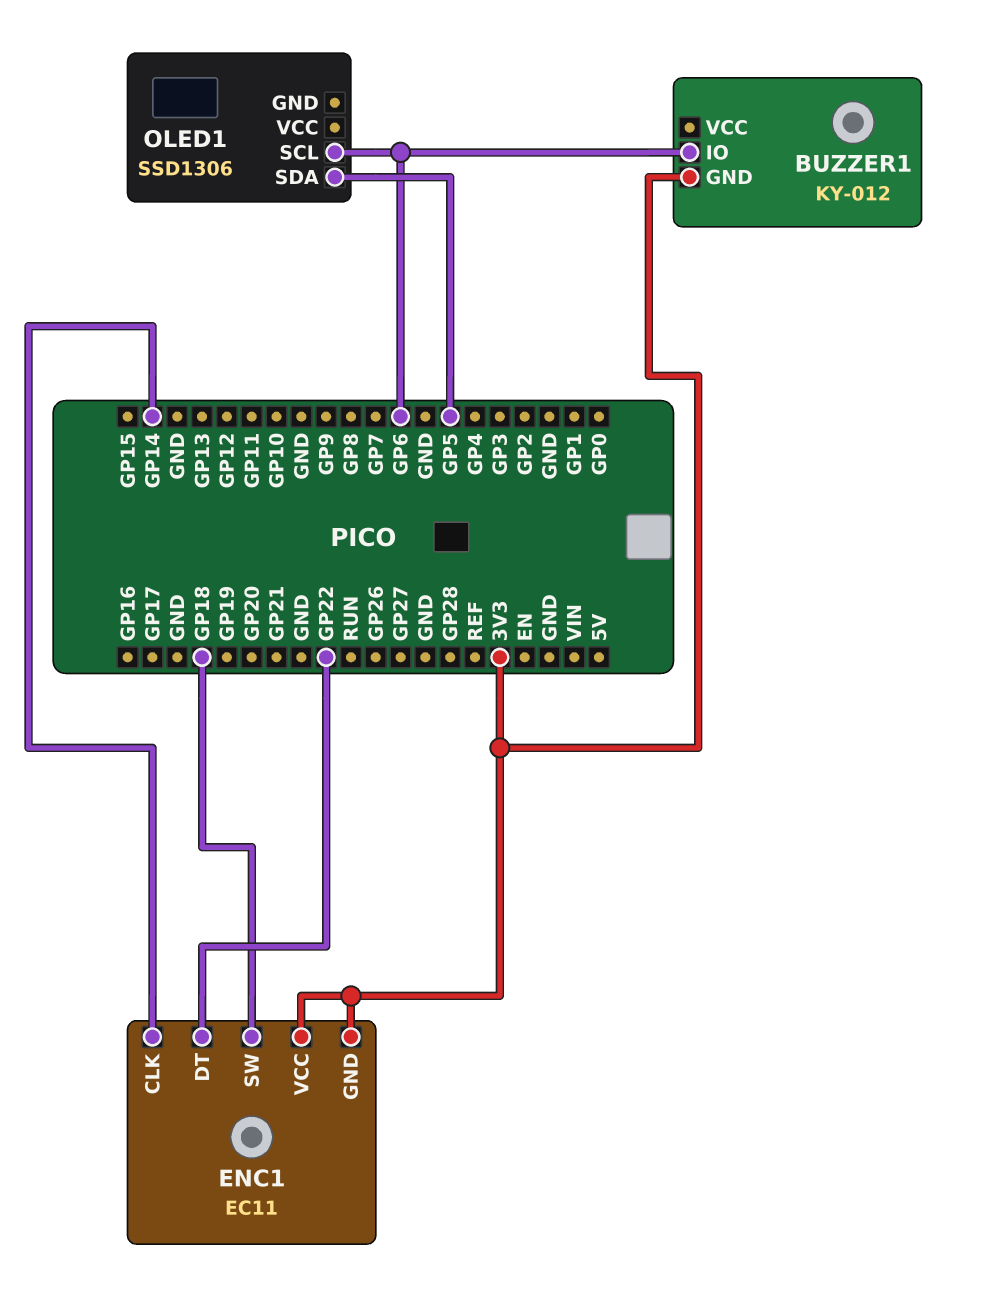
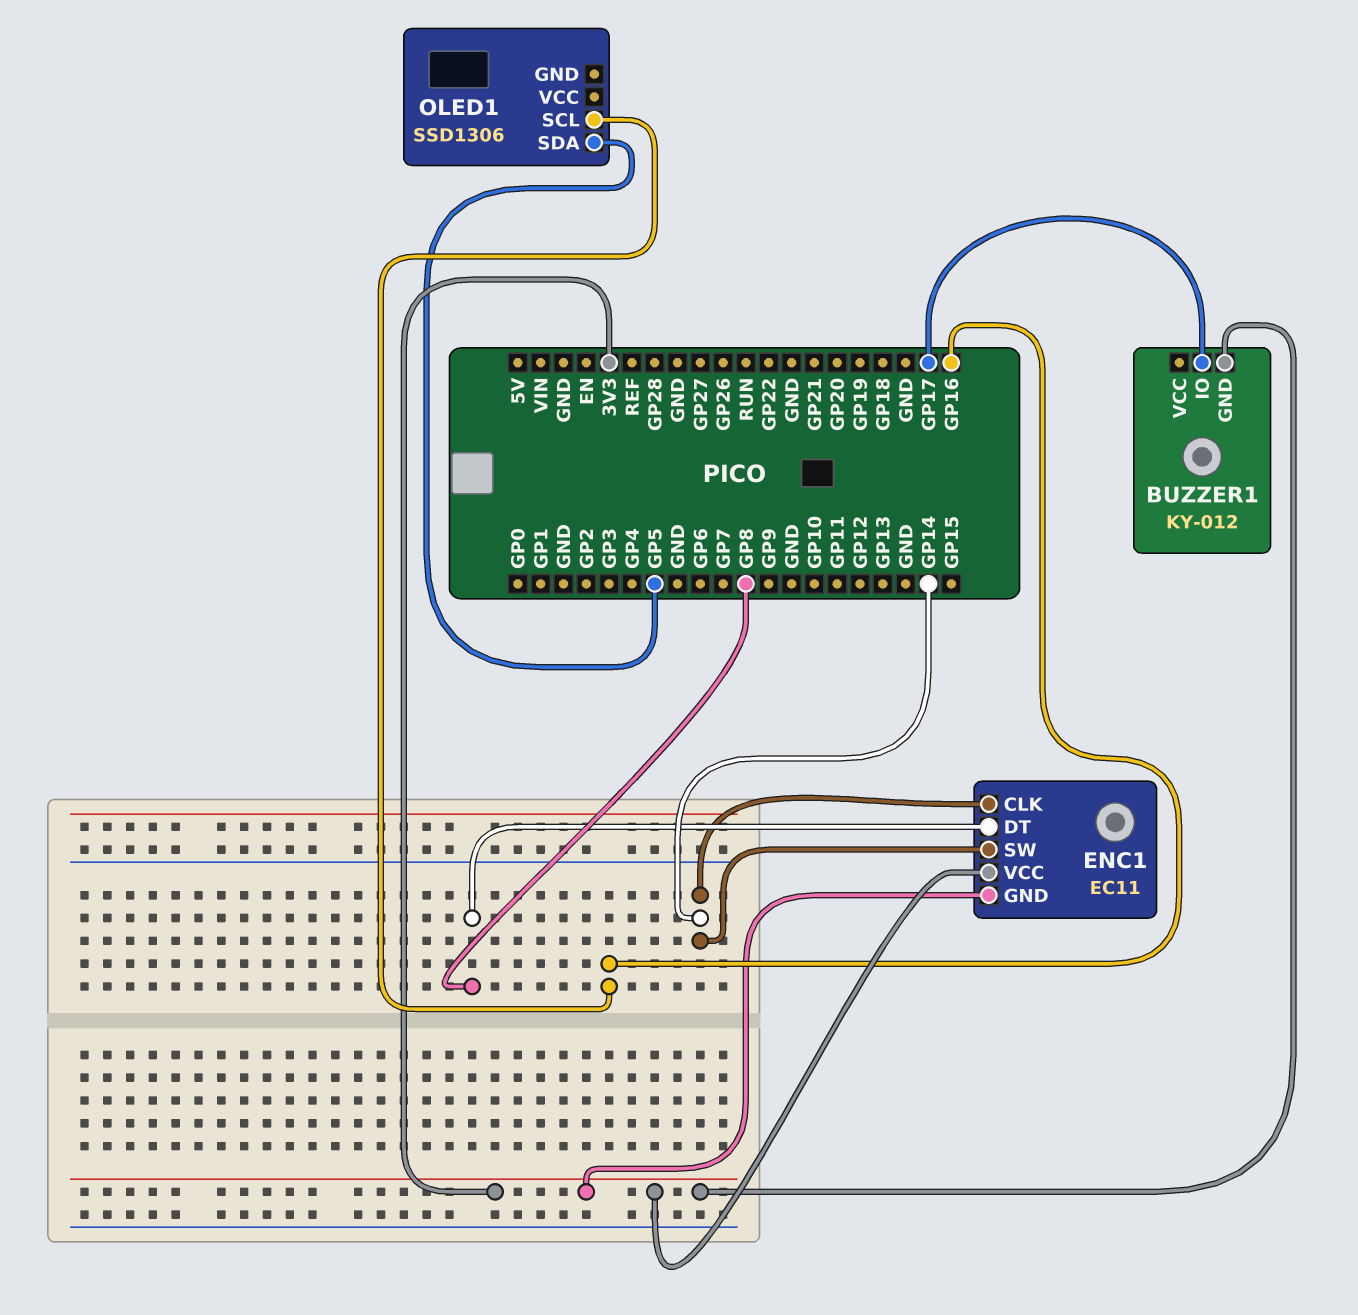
BUZZER1 pin IO: GP6 -> GP17
ENC1 pin DT: GP22 -> GP8
ENC1 pin SW: GP18 -> GP14
OLED1 pin SCL: GP6 -> GP16

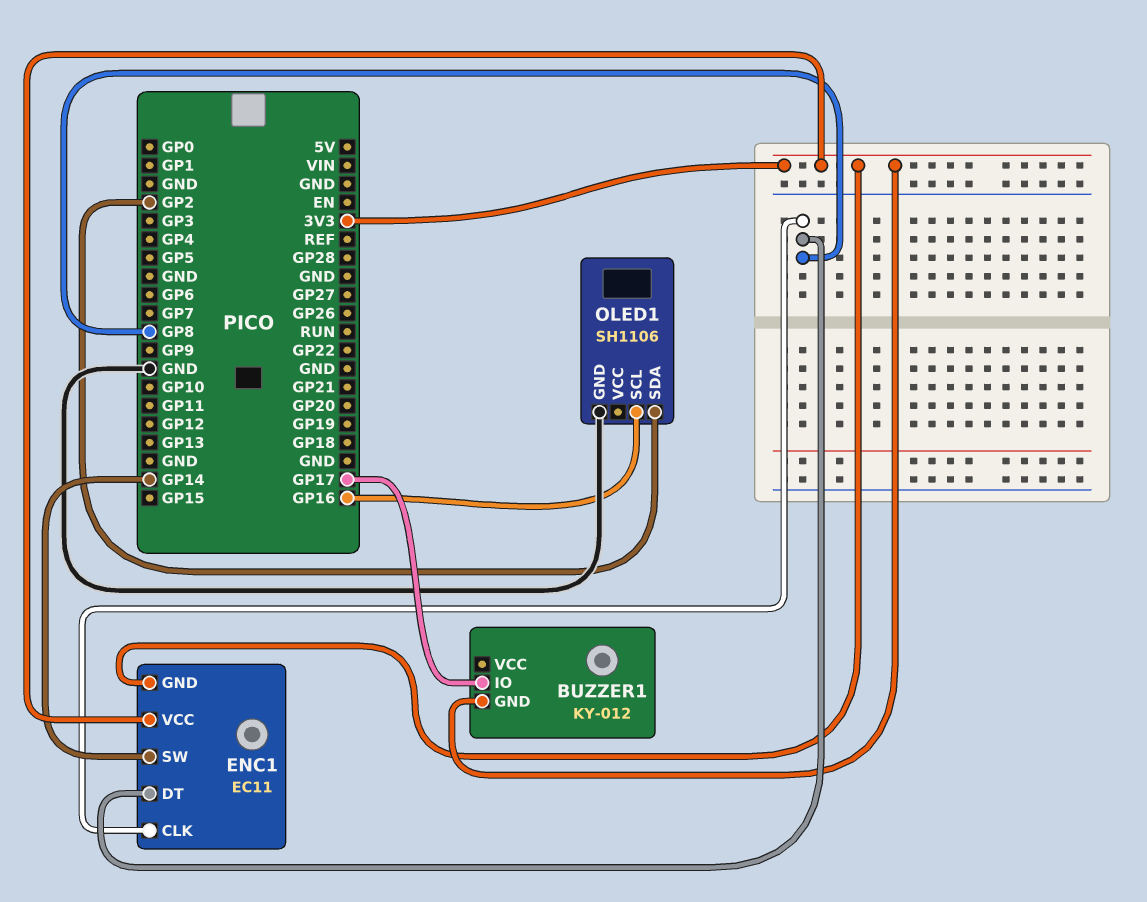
ENC1 pin CLK: GP14 -> GP8
OLED1: SSD1306 -> SH1106
OLED1 pin GND: none -> GND
OLED1 pin SDA: GP5 -> GP2

